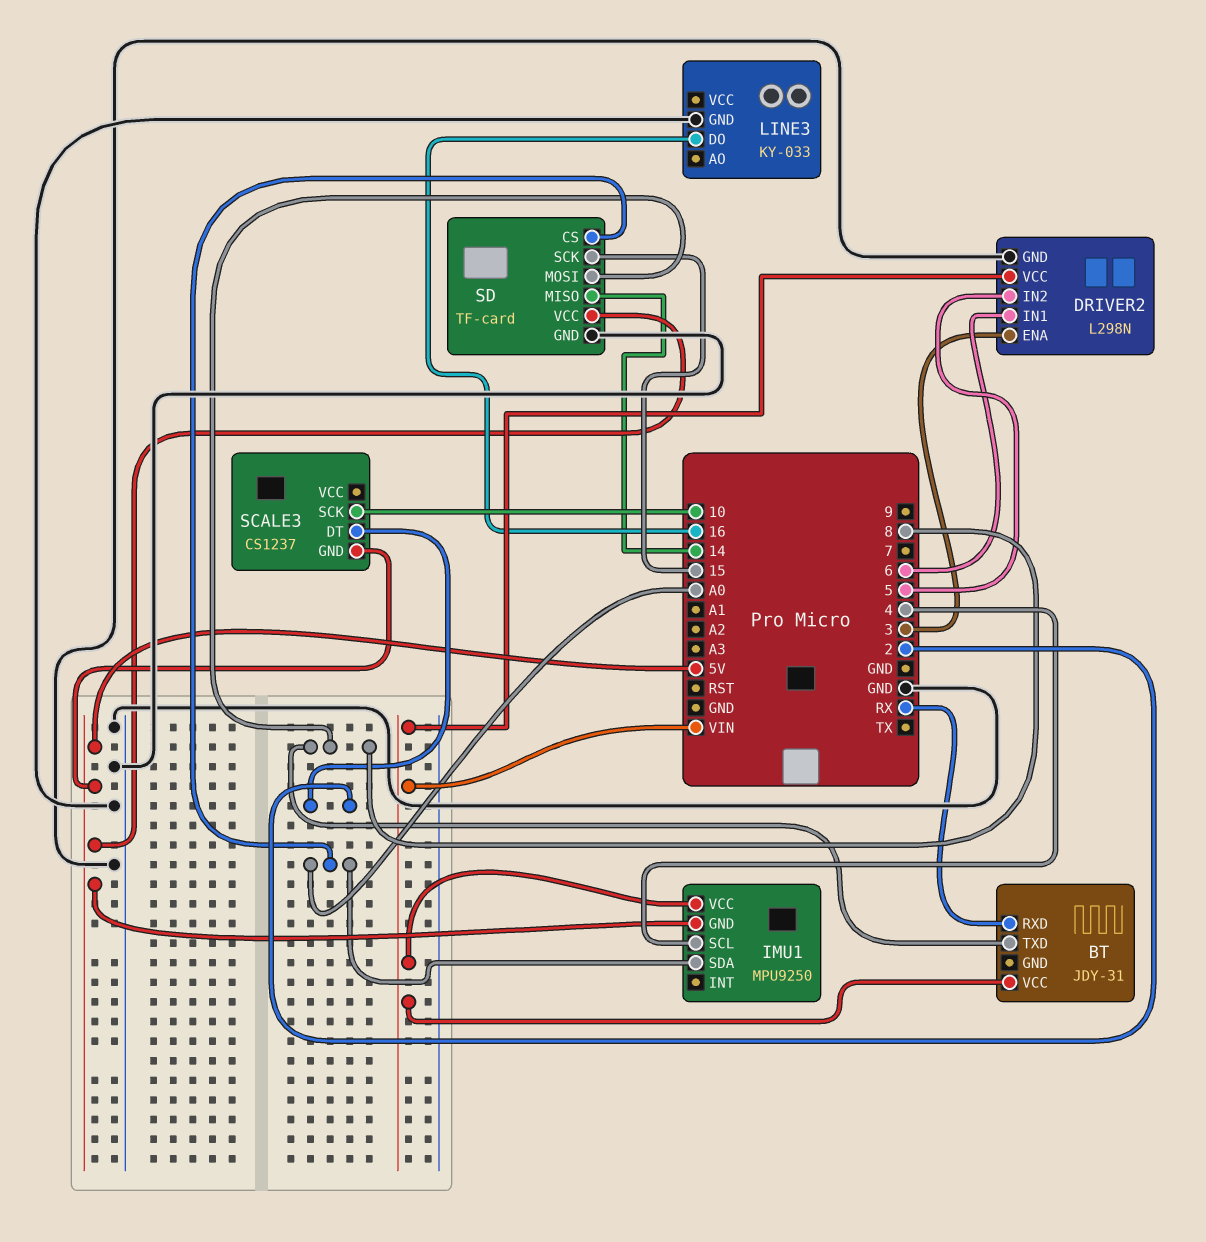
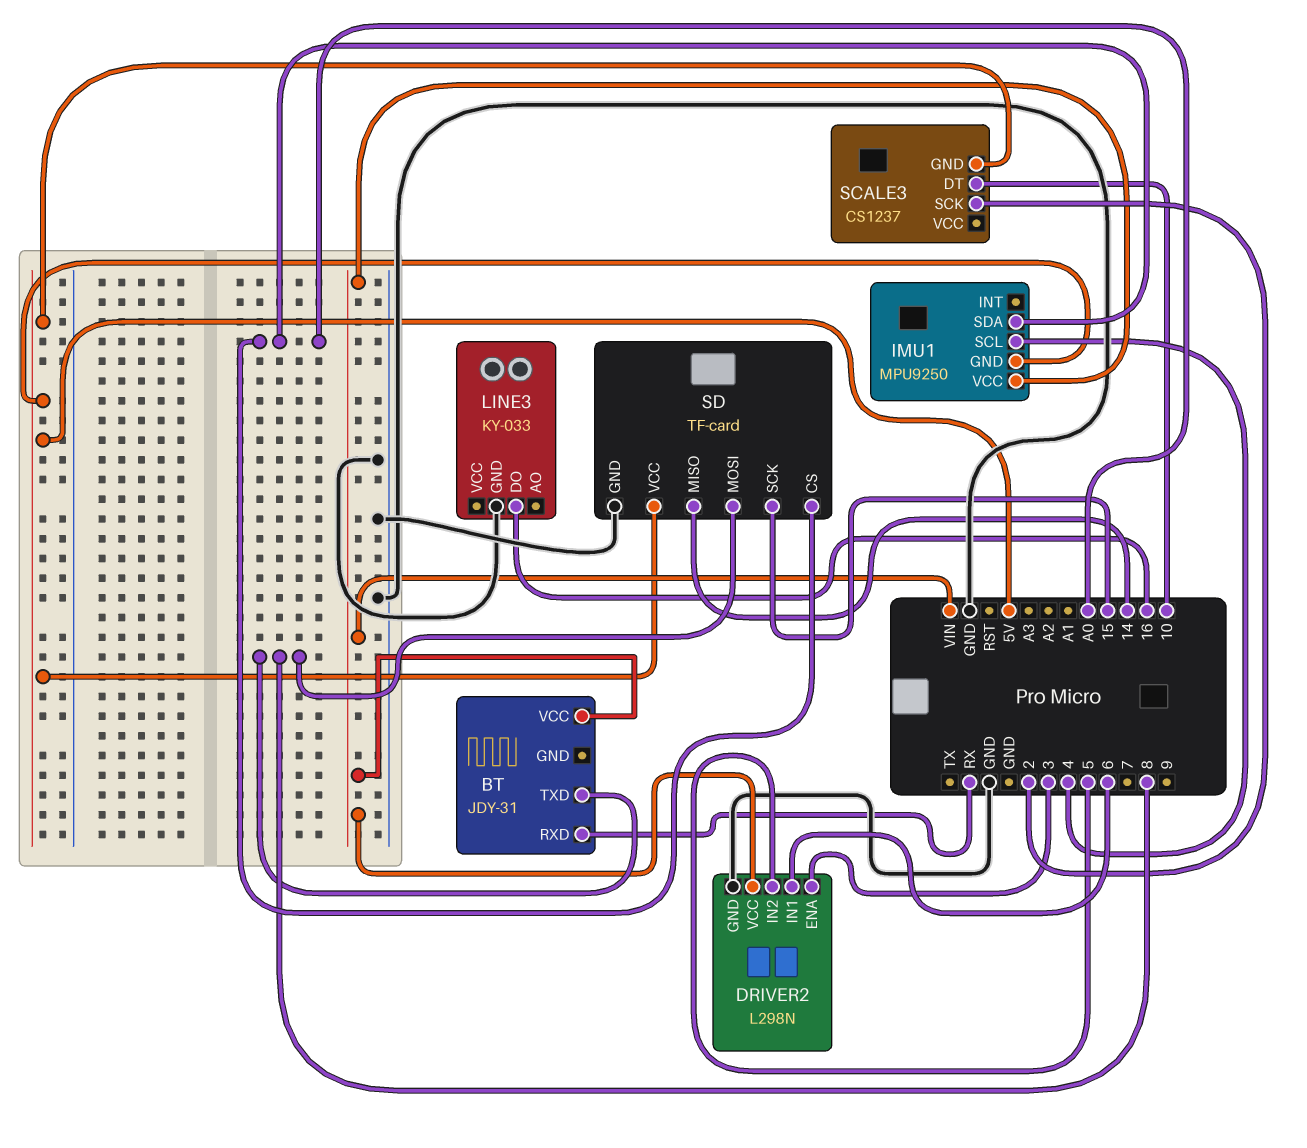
SCALE3 pin DT: 2 -> 10
SCALE3 pin SCK: 10 -> 2

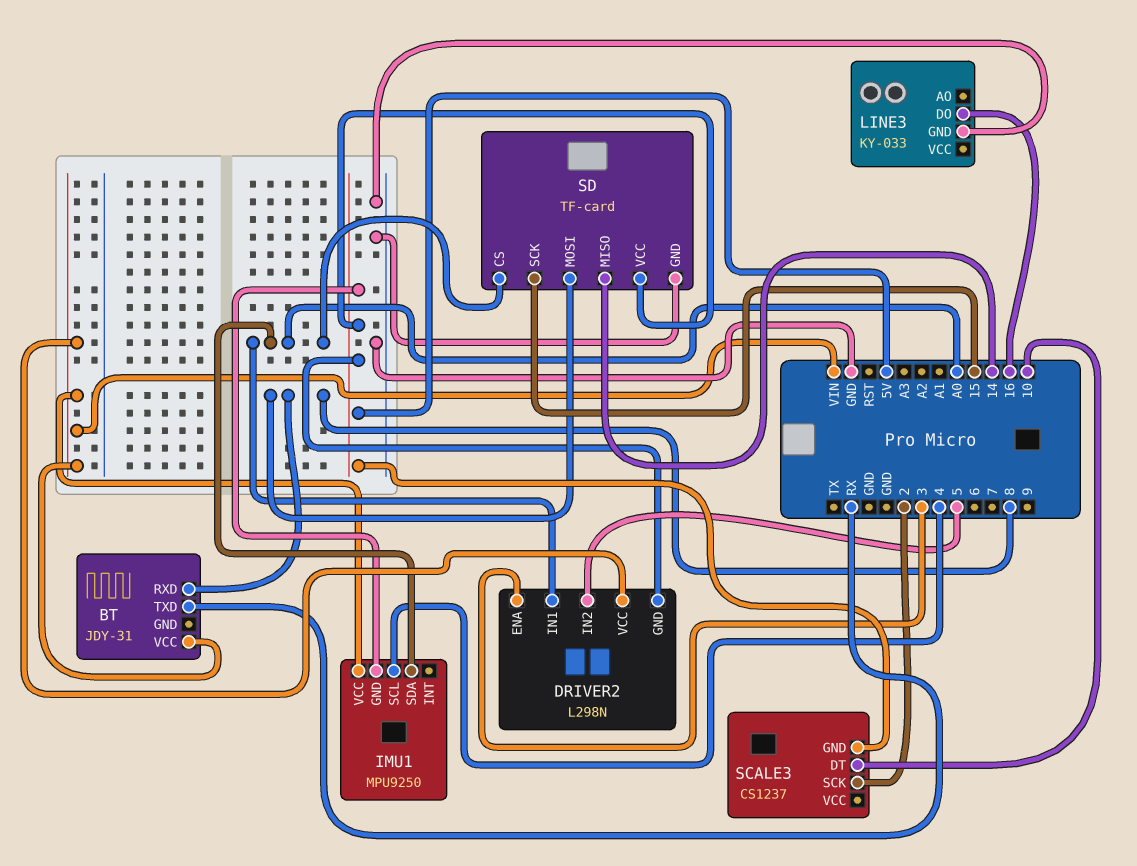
BT pin RXD: RX -> 8
BT pin TXD: 8 -> RX
DRIVER2 pin GND: GND -> 5V
DRIVER2 pin IN1: 6 -> A0

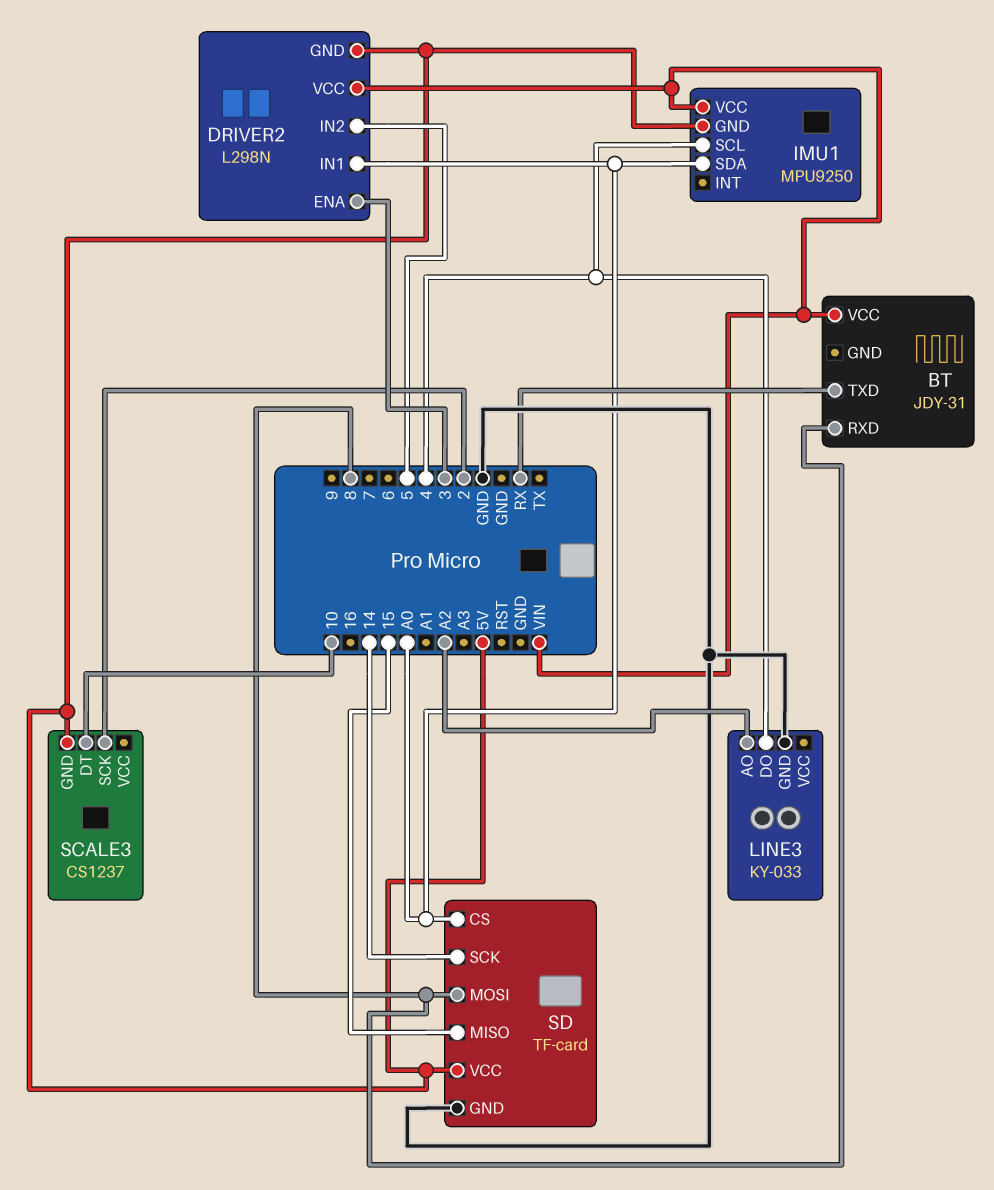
LINE3 pin AO: none -> A2
LINE3 pin DO: 16 -> 4
SD pin MISO: 14 -> 15
SD pin SCK: 15 -> 14

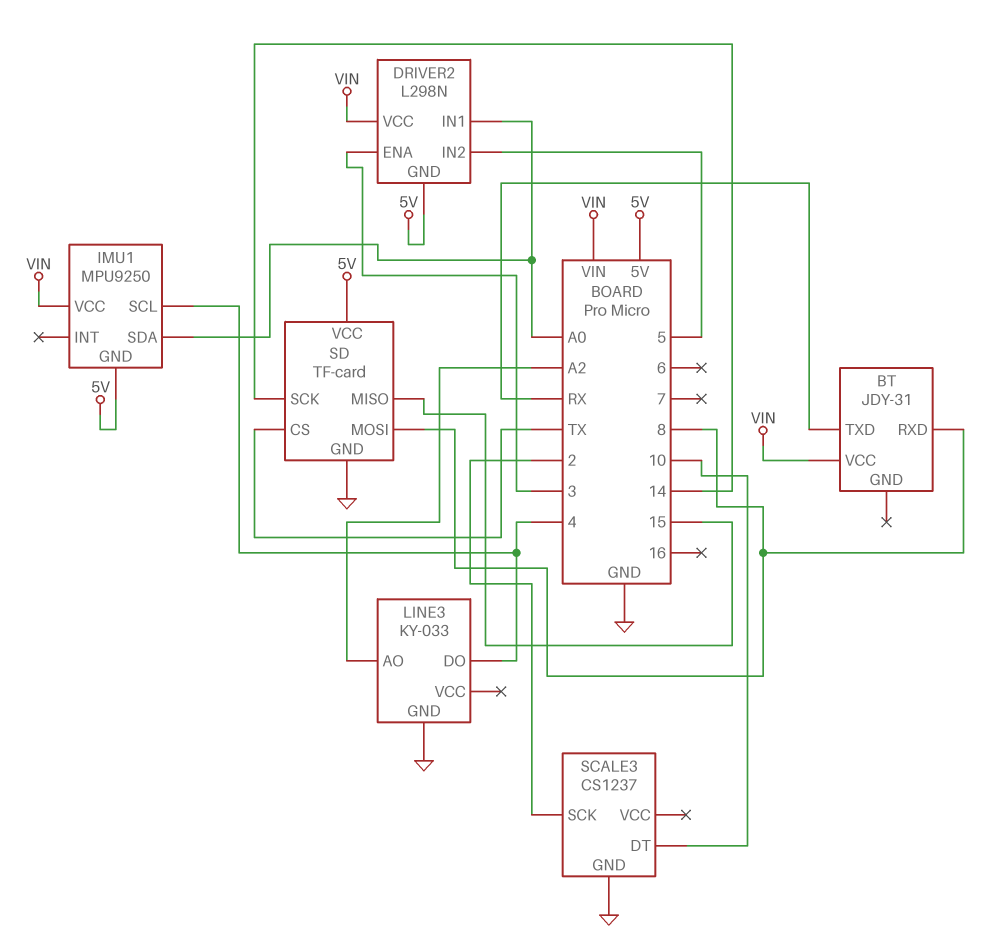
SCALE3 pin GND: 5V -> GND
SD pin CS: A0 -> TX

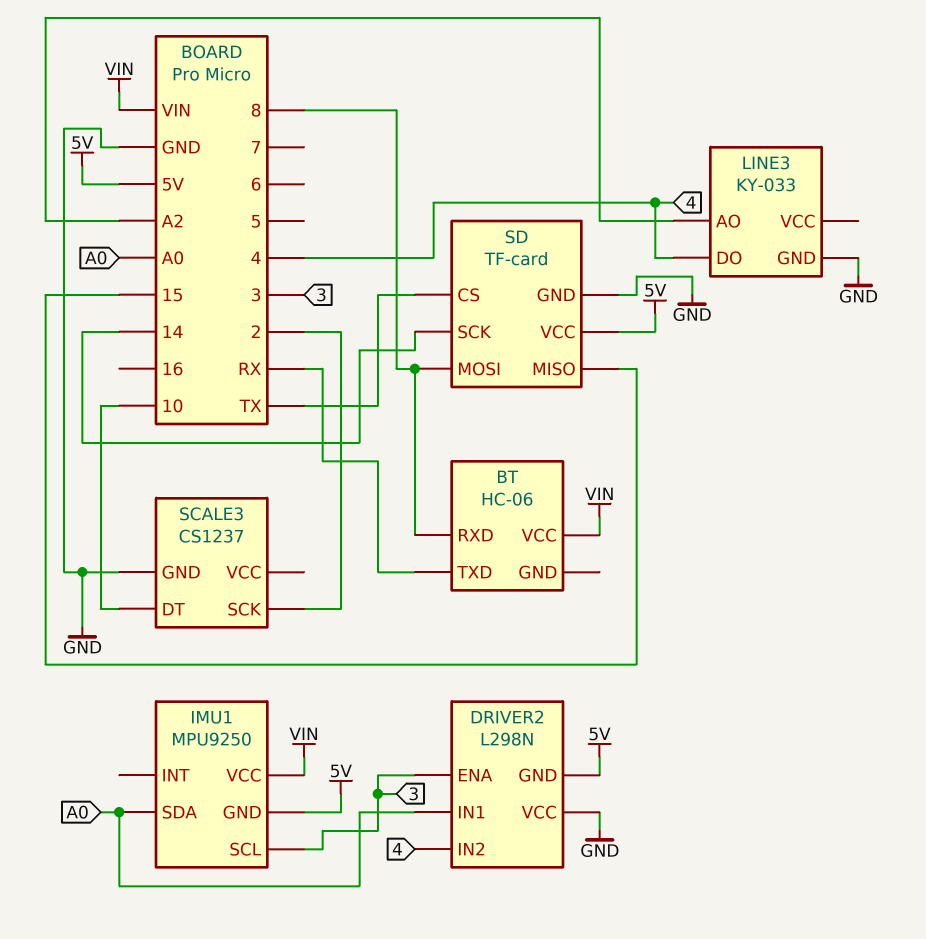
BT: JDY-31 -> HC-06
DRIVER2 pin IN2: 5 -> 4
DRIVER2 pin VCC: VIN -> GND
IMU1 pin SCL: 4 -> 3

